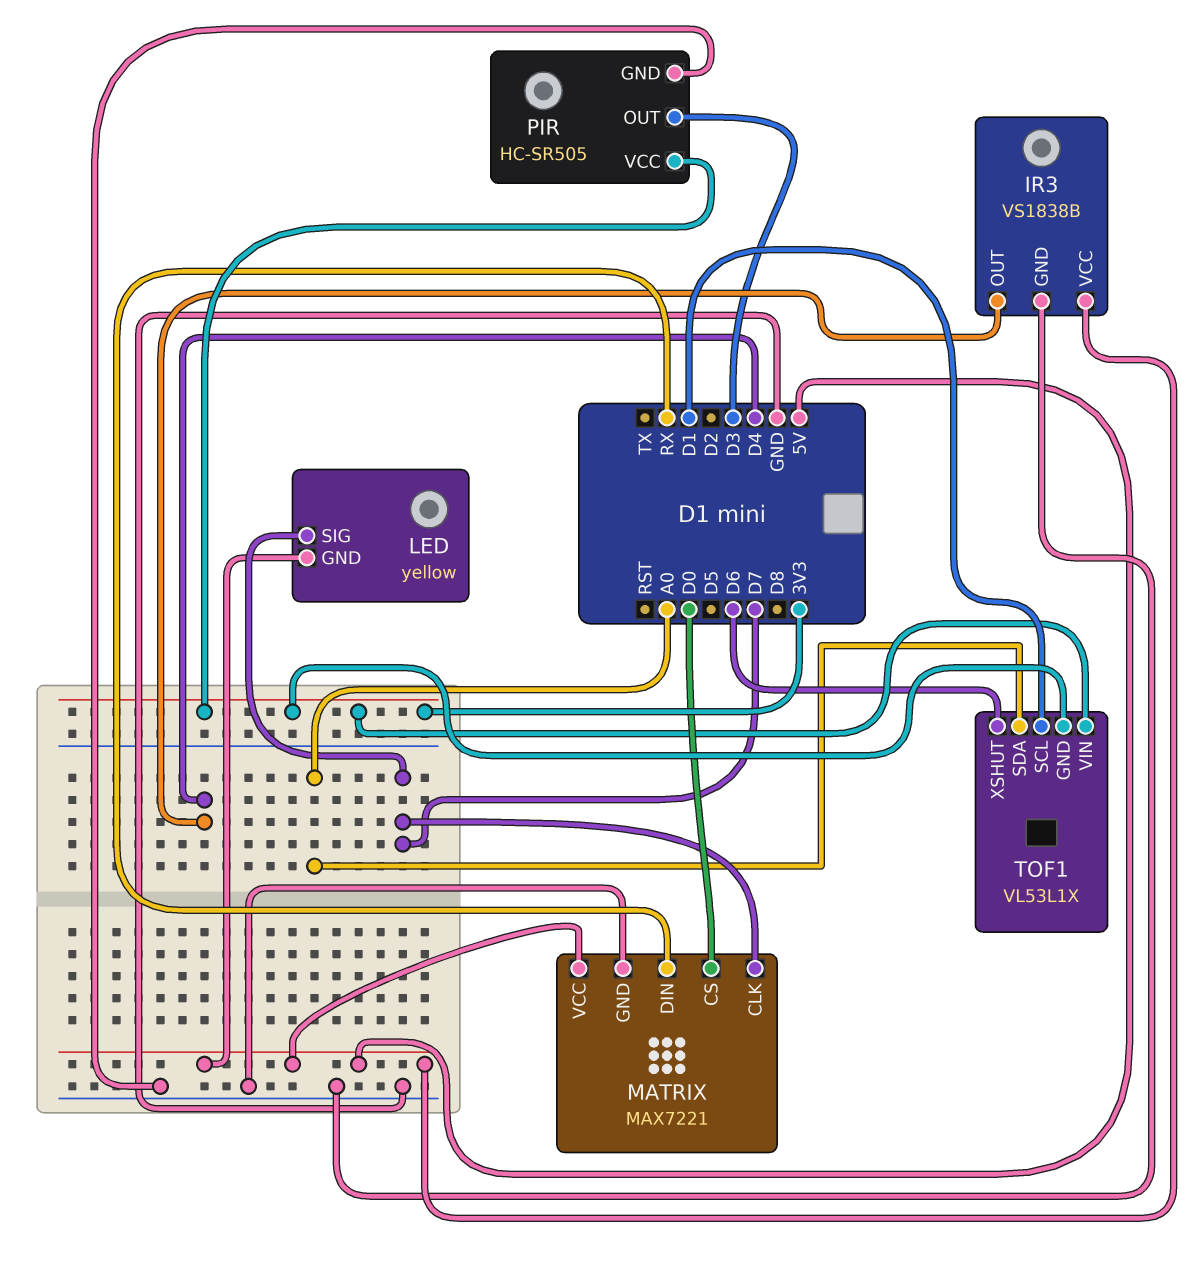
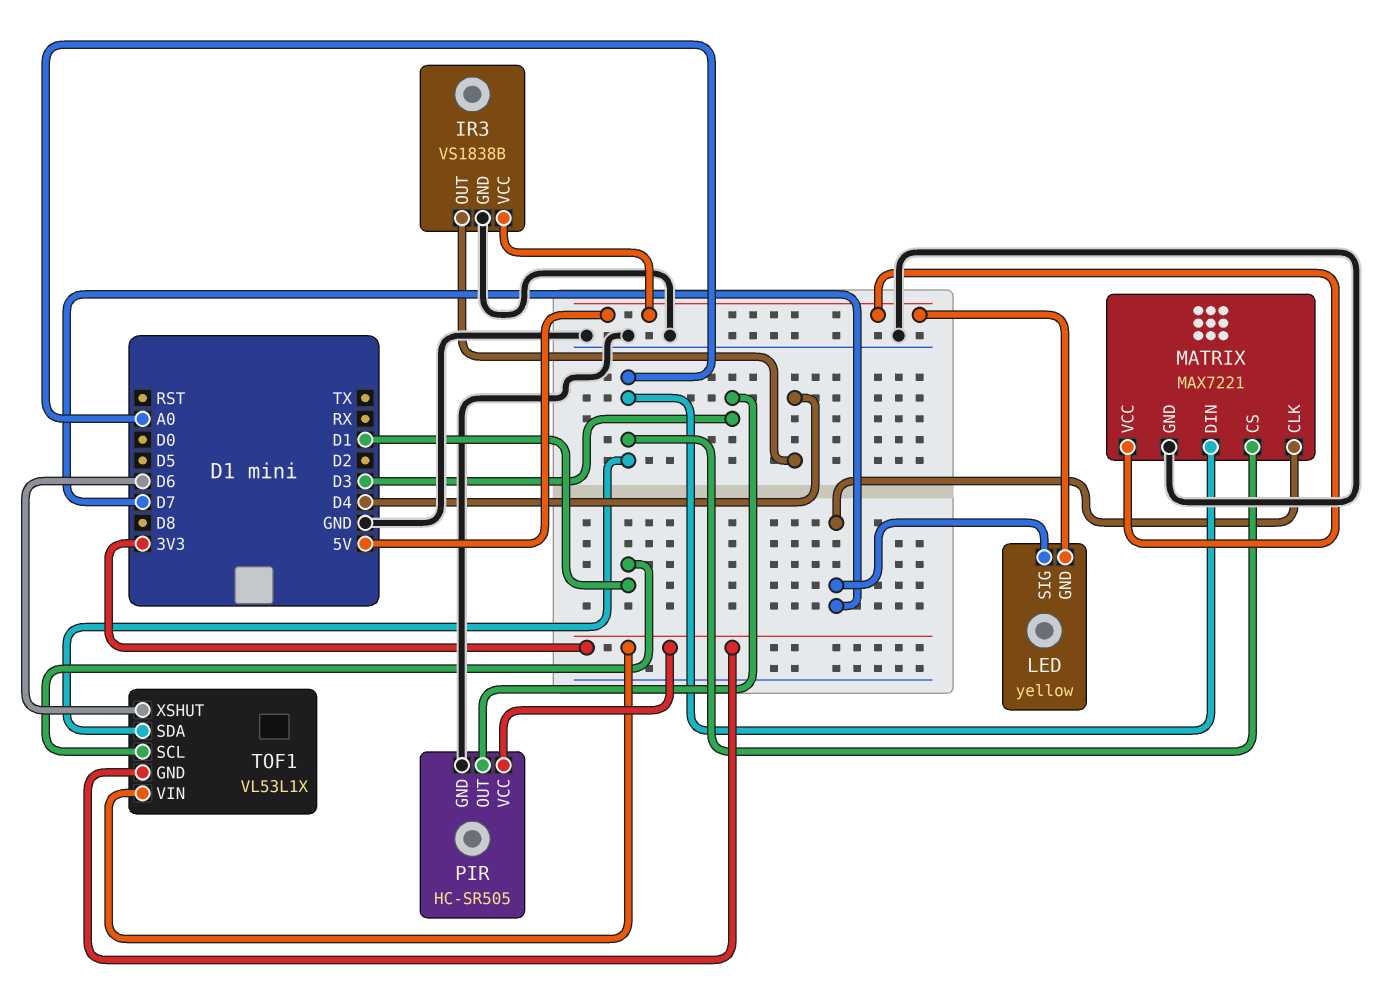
MATRIX pin CS: D0 -> A0
MATRIX pin DIN: RX -> A0

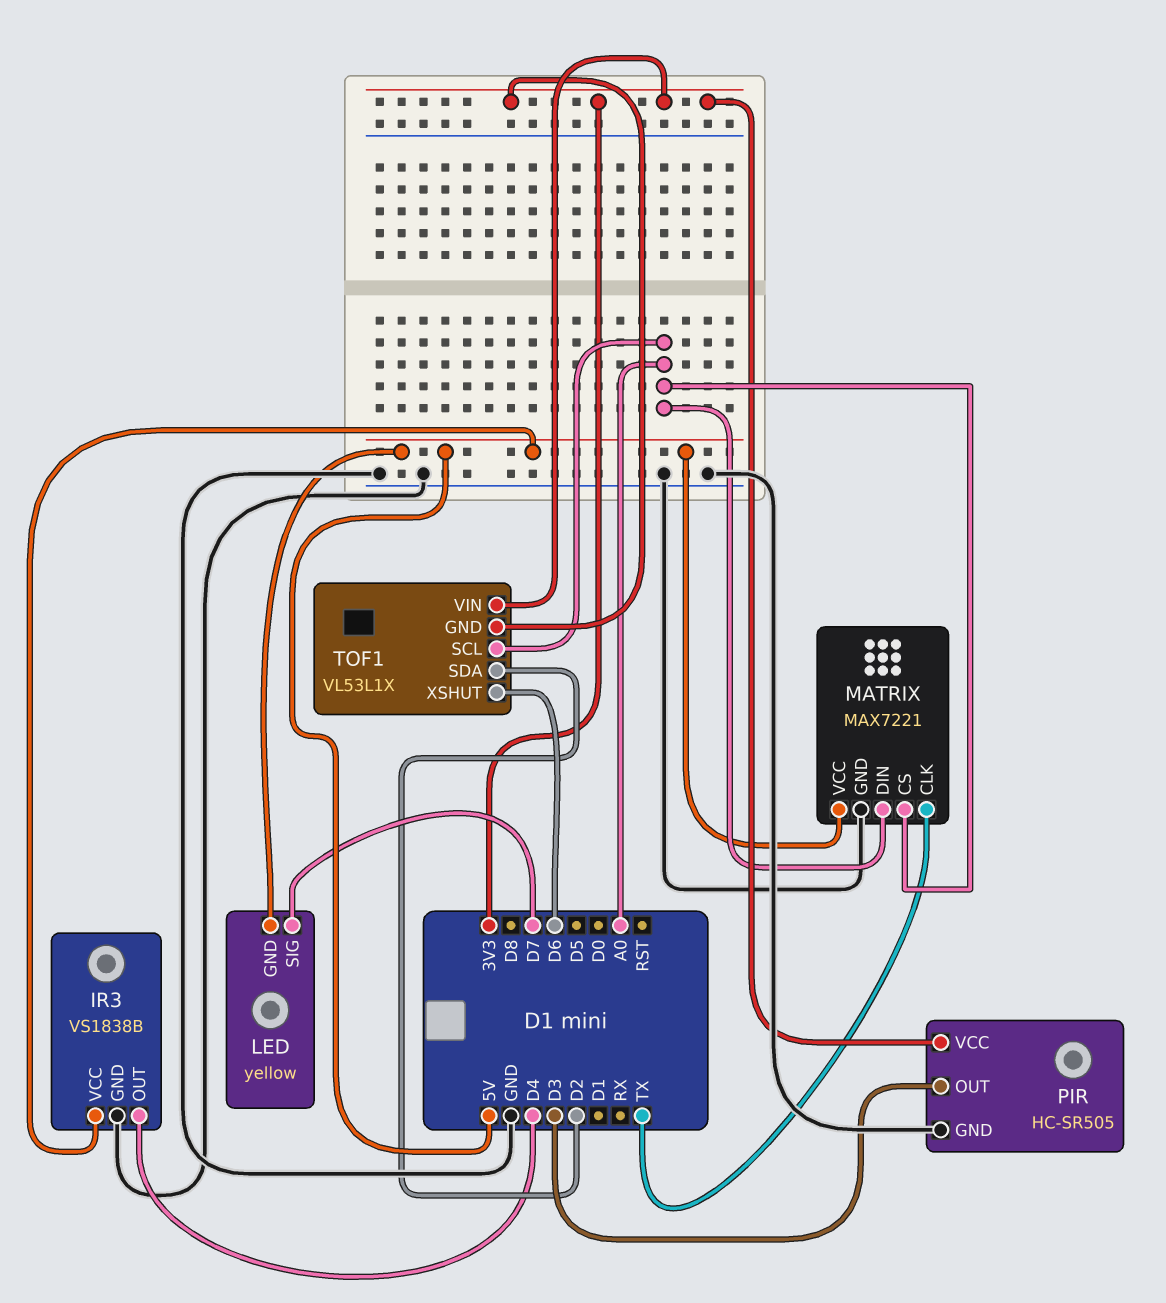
MATRIX pin CLK: D7 -> TX
TOF1 pin SCL: D1 -> A0
TOF1 pin SDA: A0 -> D2

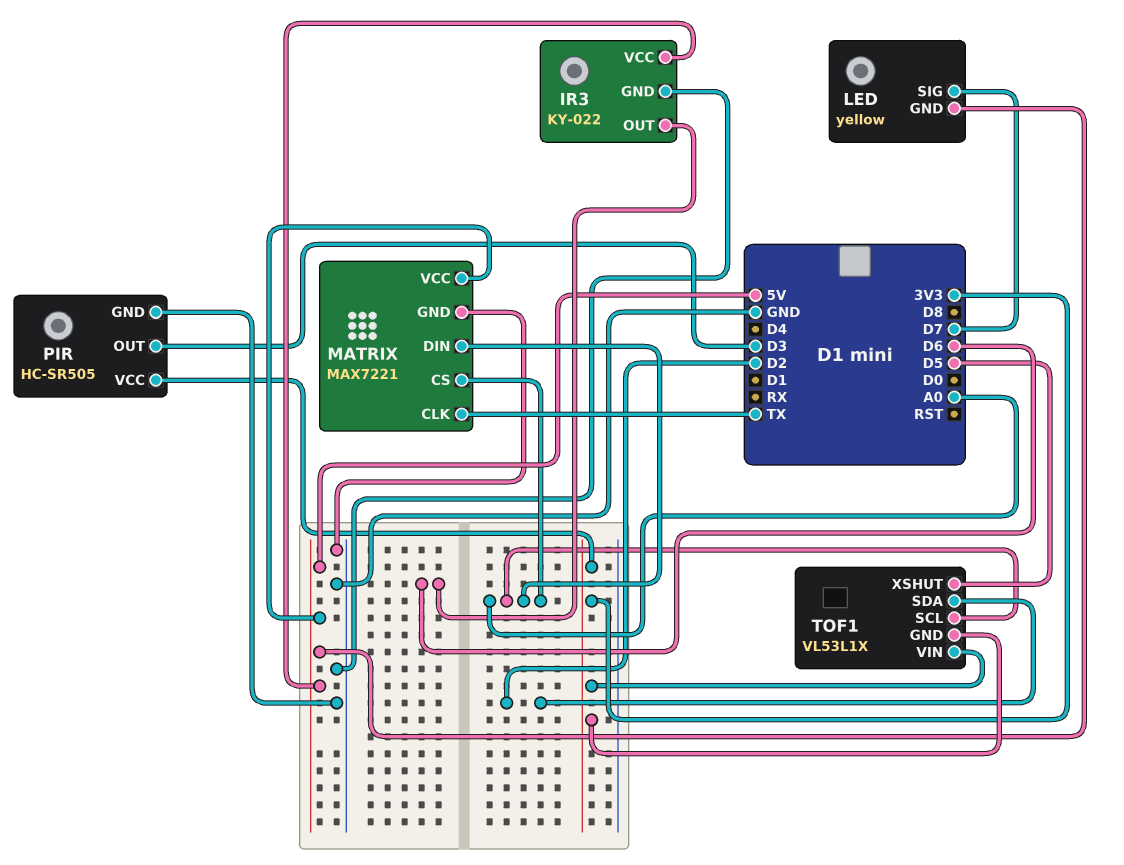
IR3: VS1838B -> KY-022
IR3 pin OUT: D4 -> D6
TOF1 pin XSHUT: D6 -> D5

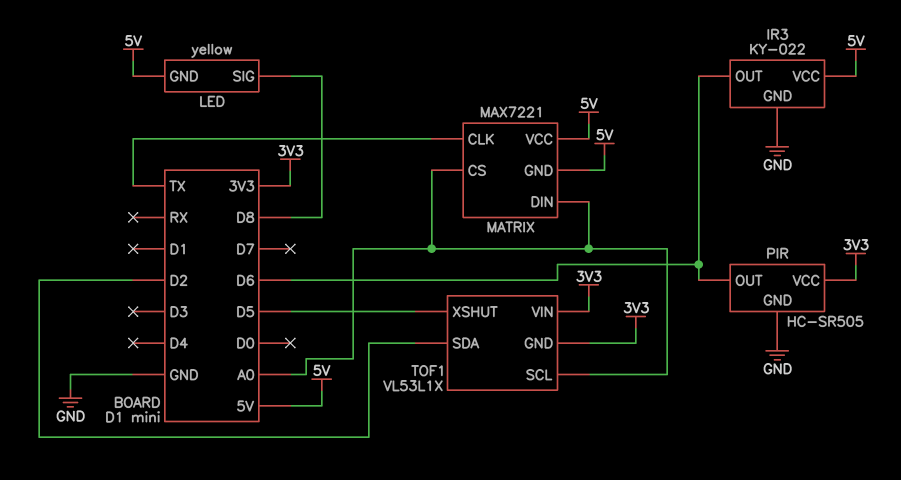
LED pin SIG: D7 -> D8
MATRIX pin GND: GND -> 5V
PIR pin OUT: D3 -> D6

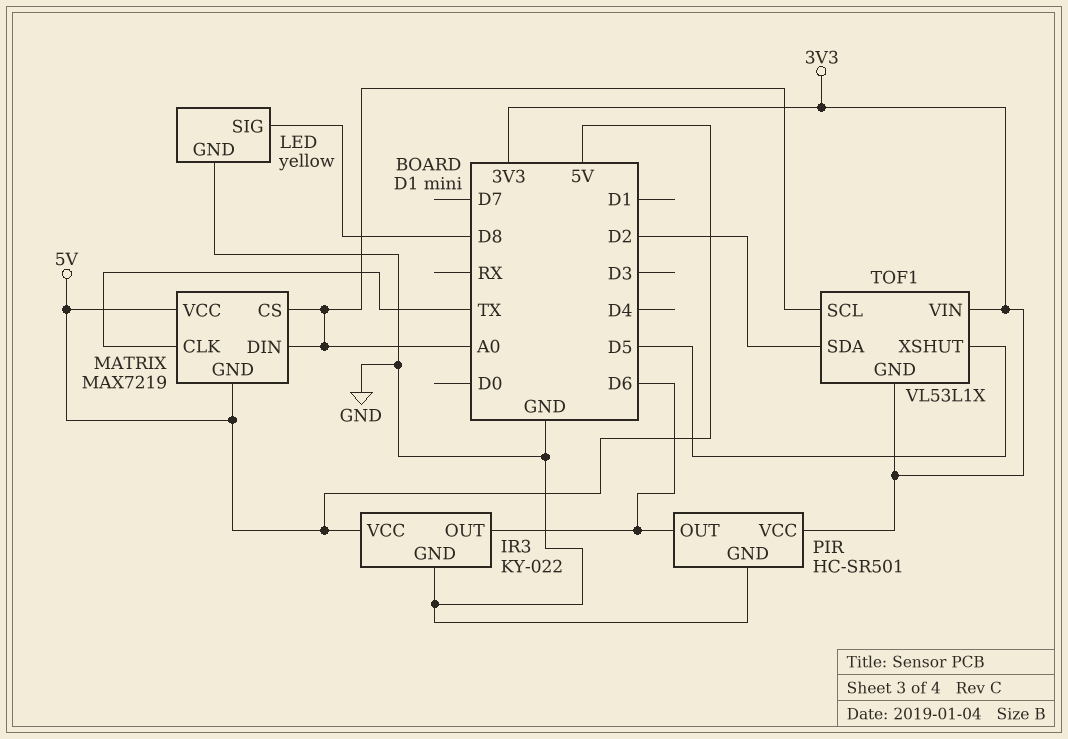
LED pin GND: 5V -> GND
MATRIX: MAX7221 -> MAX7219
PIR: HC-SR505 -> HC-SR501

